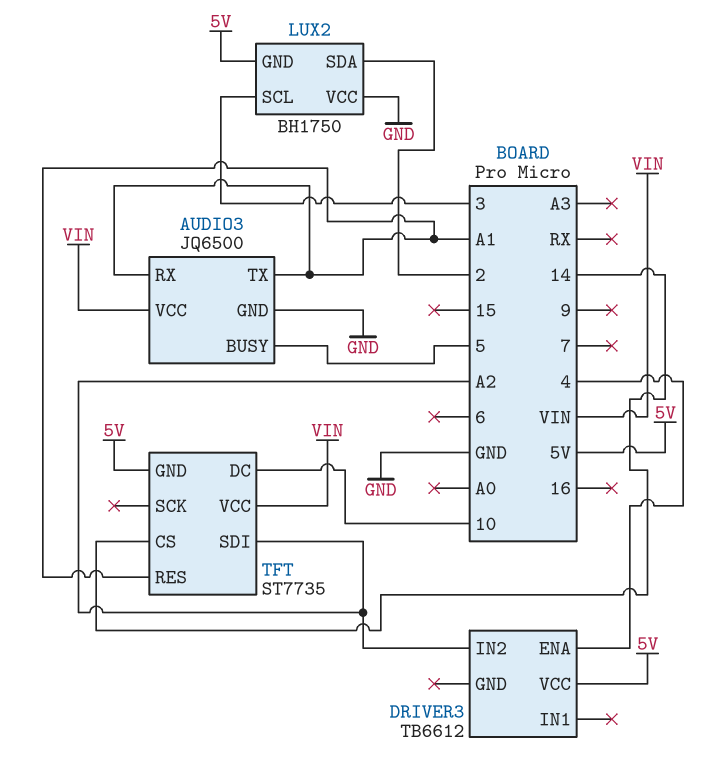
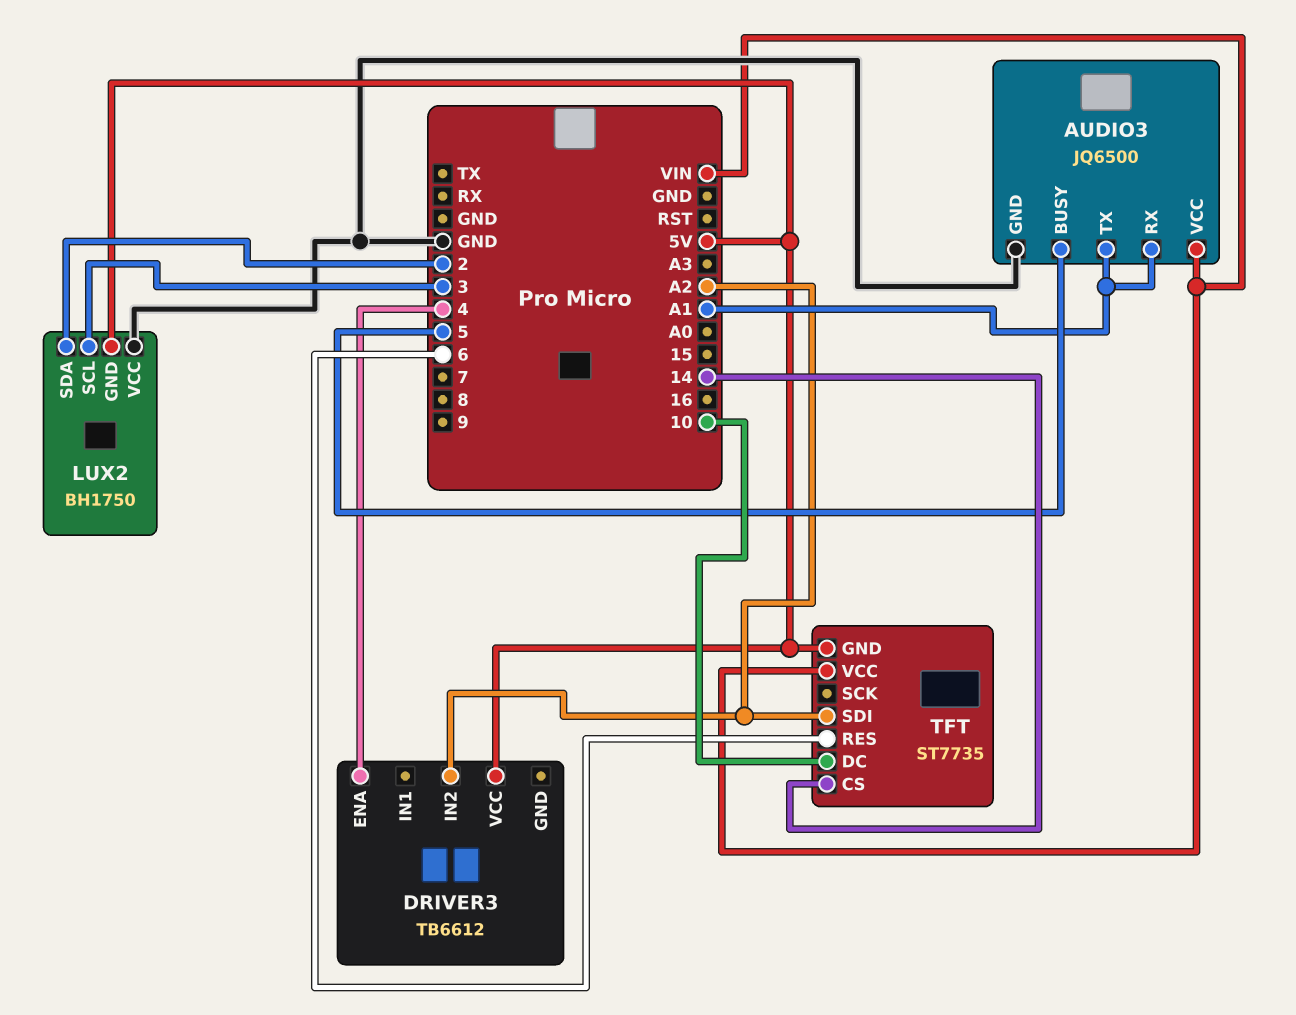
TFT pin RES: A1 -> 6

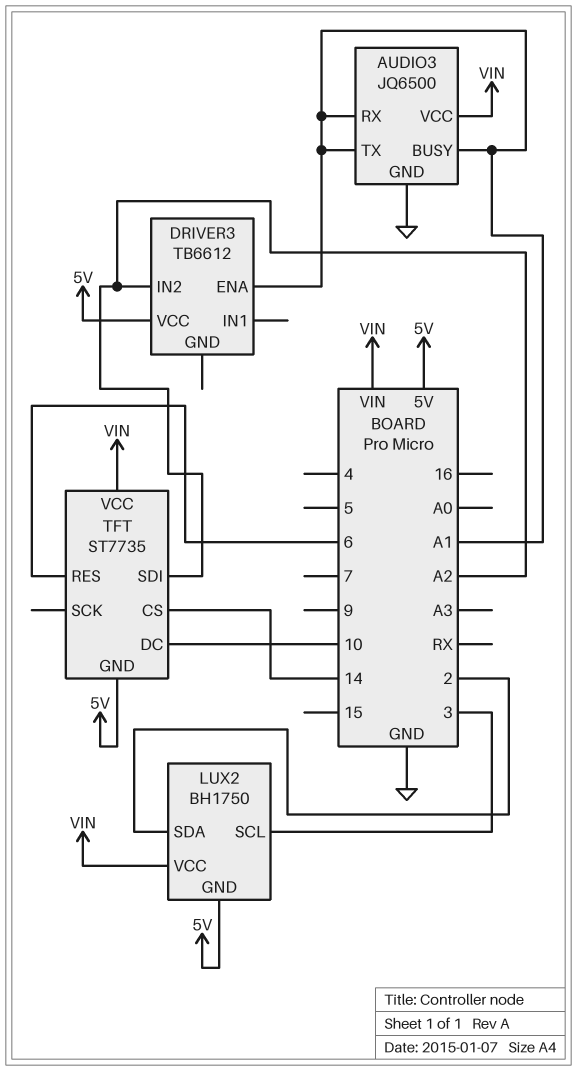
AUDIO3 pin BUSY: 5 -> A1
DRIVER3 pin ENA: 4 -> A1
LUX2 pin VCC: GND -> VIN

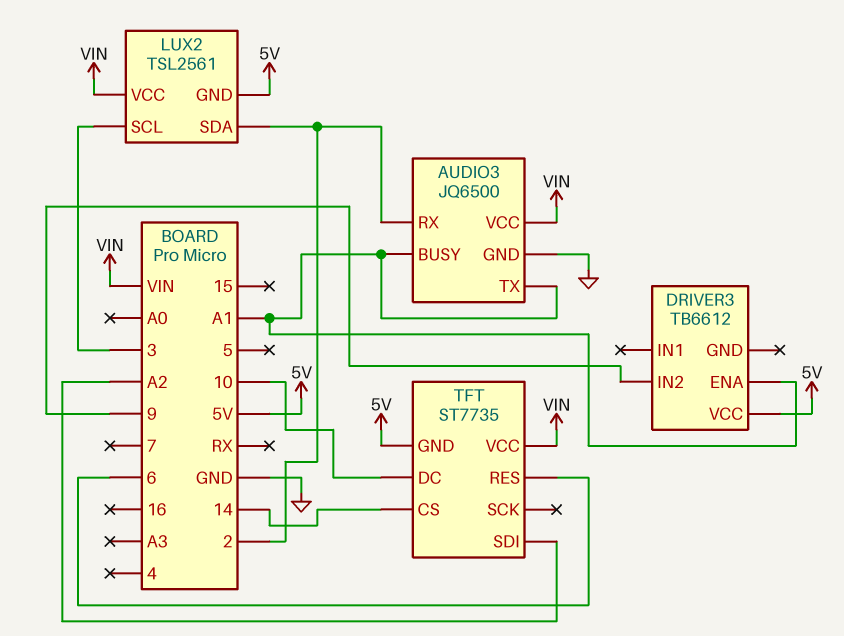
AUDIO3 pin RX: A1 -> 2
DRIVER3 pin IN2: A2 -> 9
LUX2: BH1750 -> TSL2561

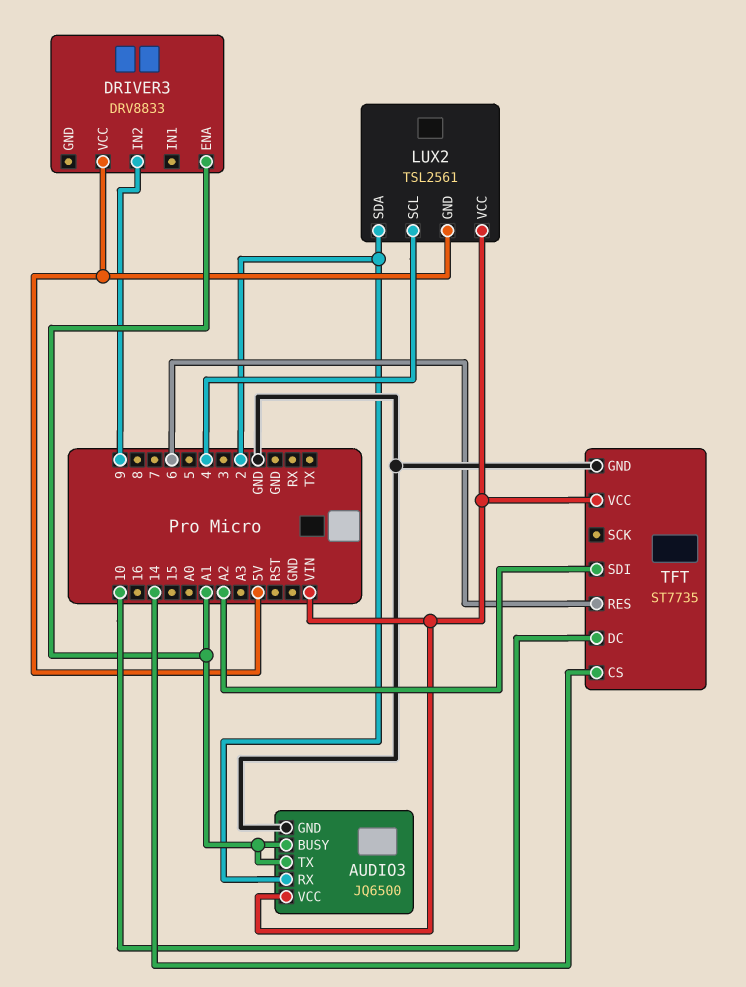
DRIVER3: TB6612 -> DRV8833
LUX2 pin SCL: 3 -> 4
TFT pin GND: 5V -> GND

